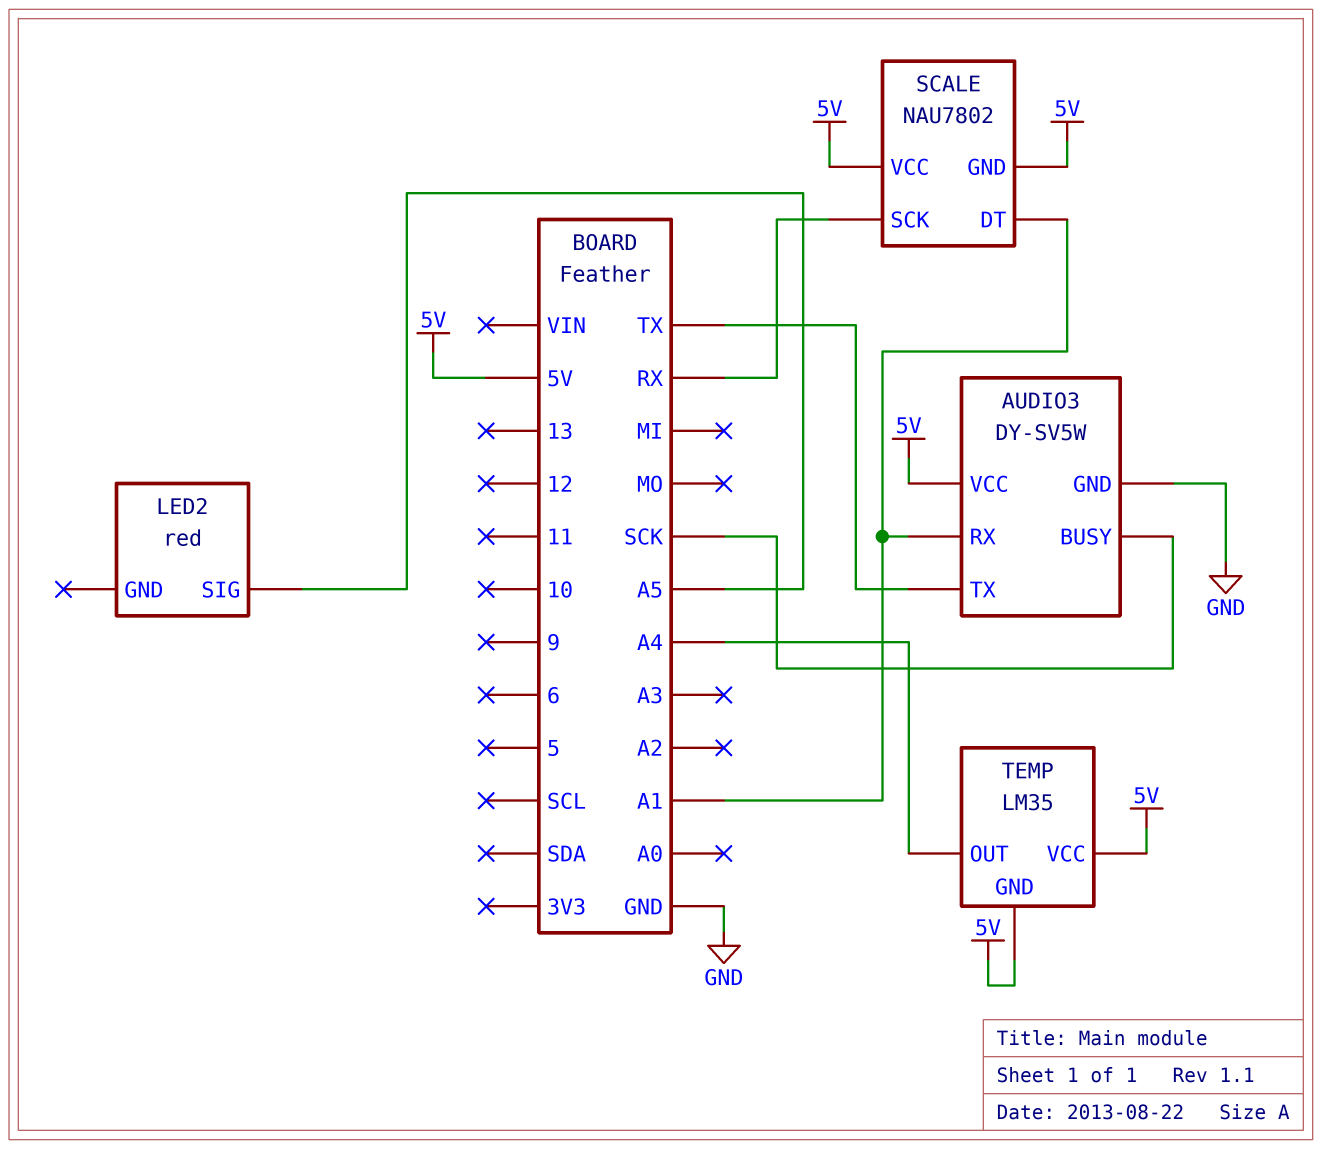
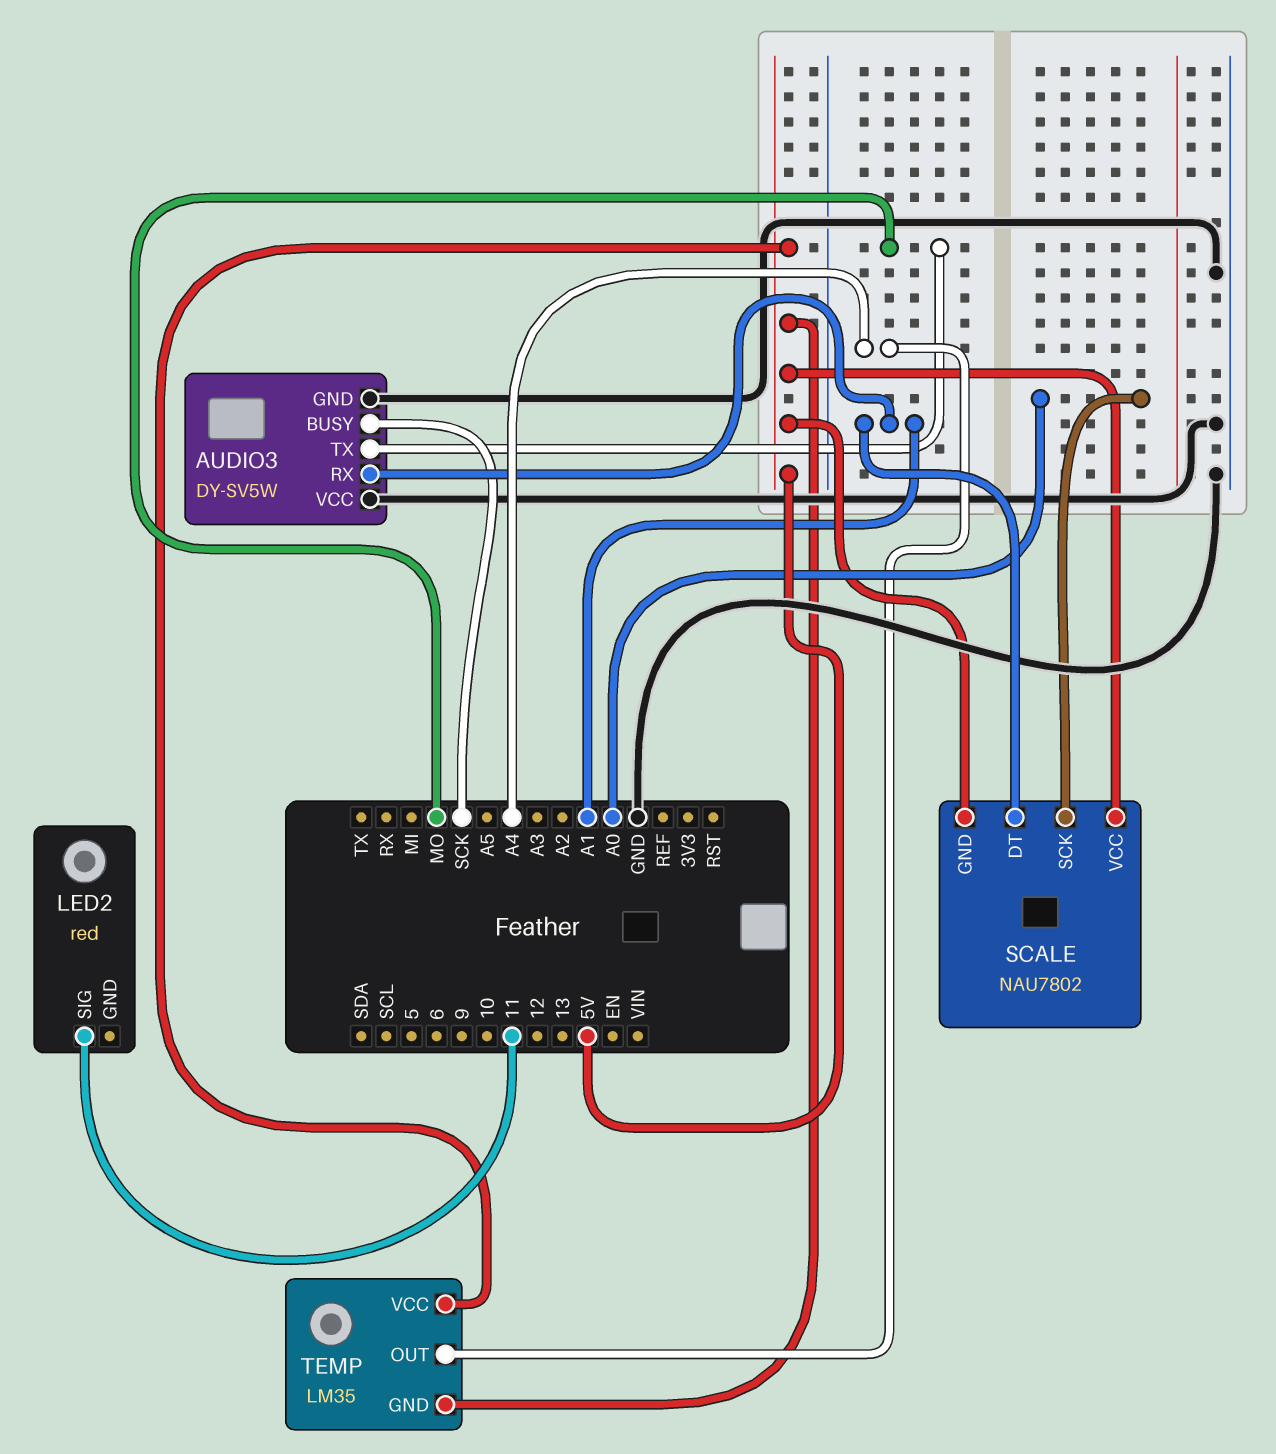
AUDIO3 pin TX: TX -> MO
AUDIO3 pin VCC: 5V -> GND
LED2 pin SIG: A5 -> 11
SCALE pin SCK: RX -> A0

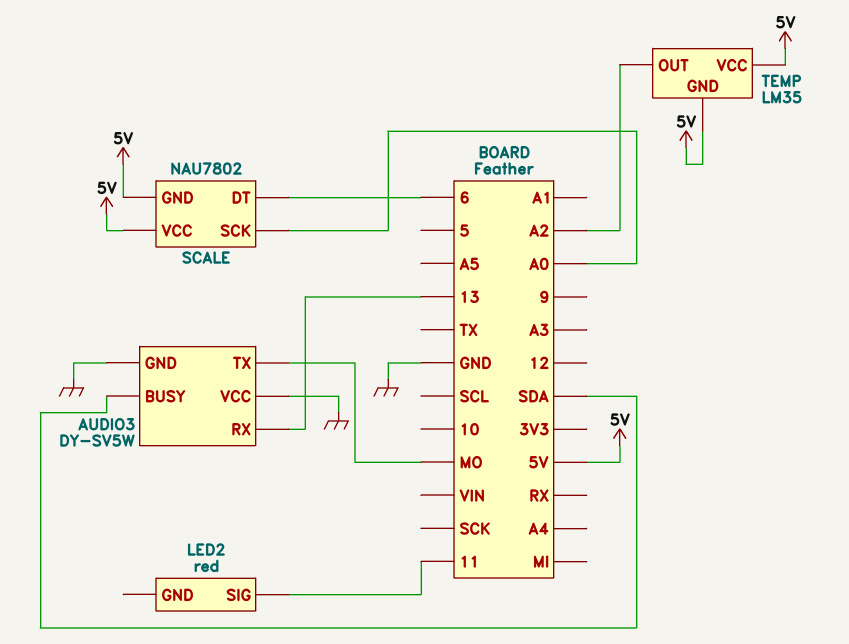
AUDIO3 pin BUSY: SCK -> SDA
AUDIO3 pin RX: A1 -> 13
SCALE pin DT: A1 -> 6
TEMP pin OUT: A4 -> A2

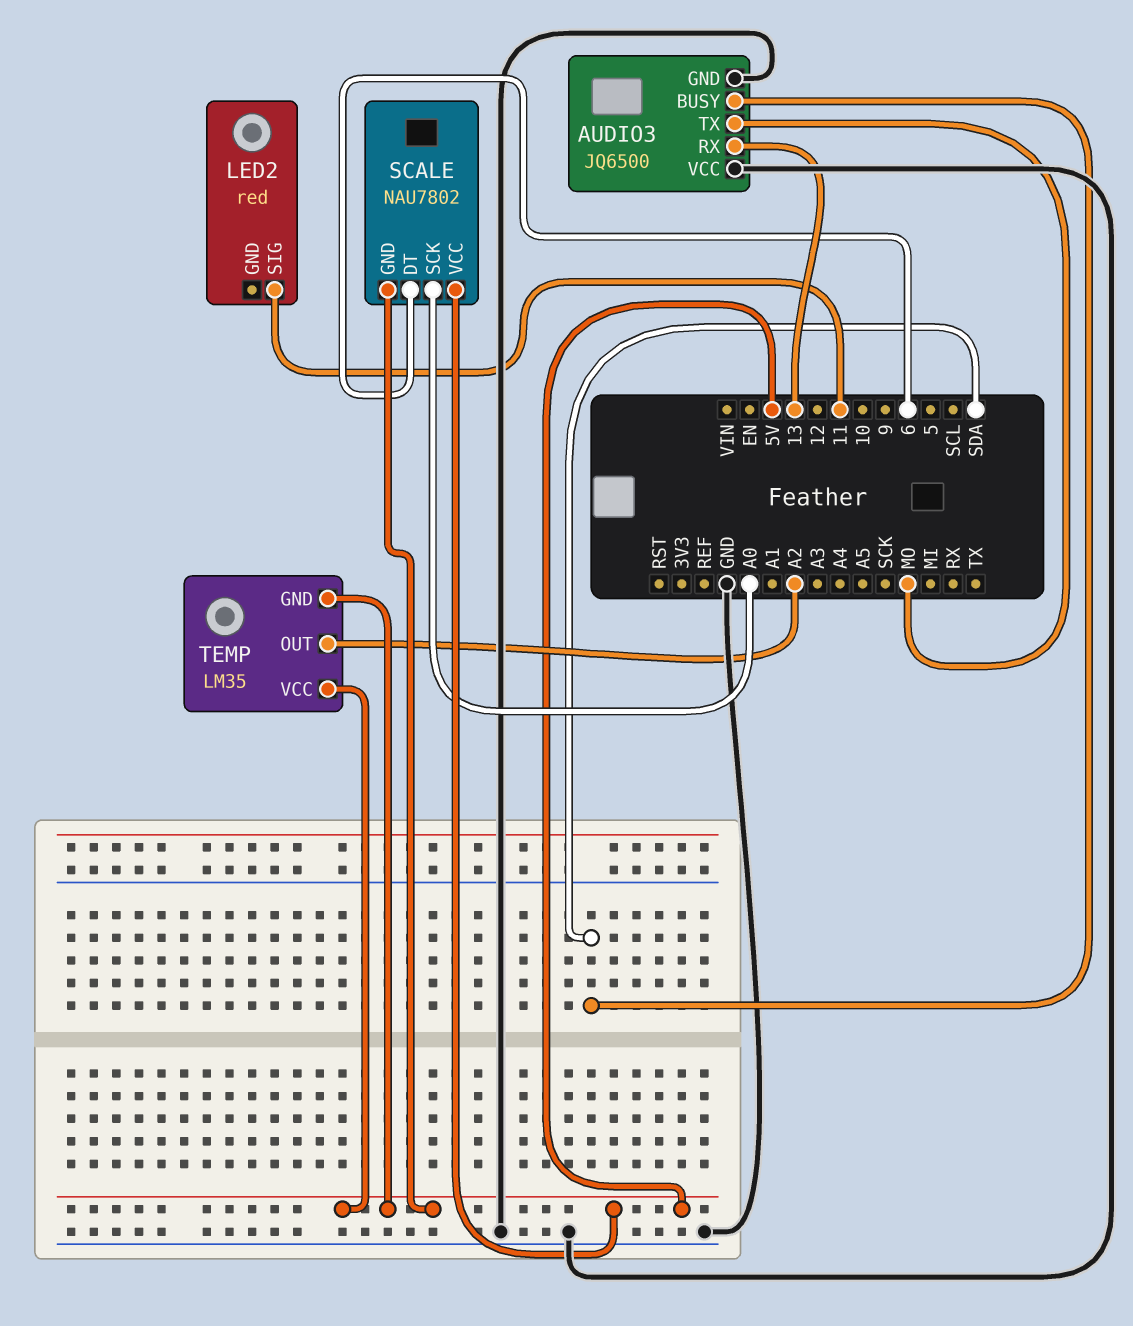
AUDIO3: DY-SV5W -> JQ6500

